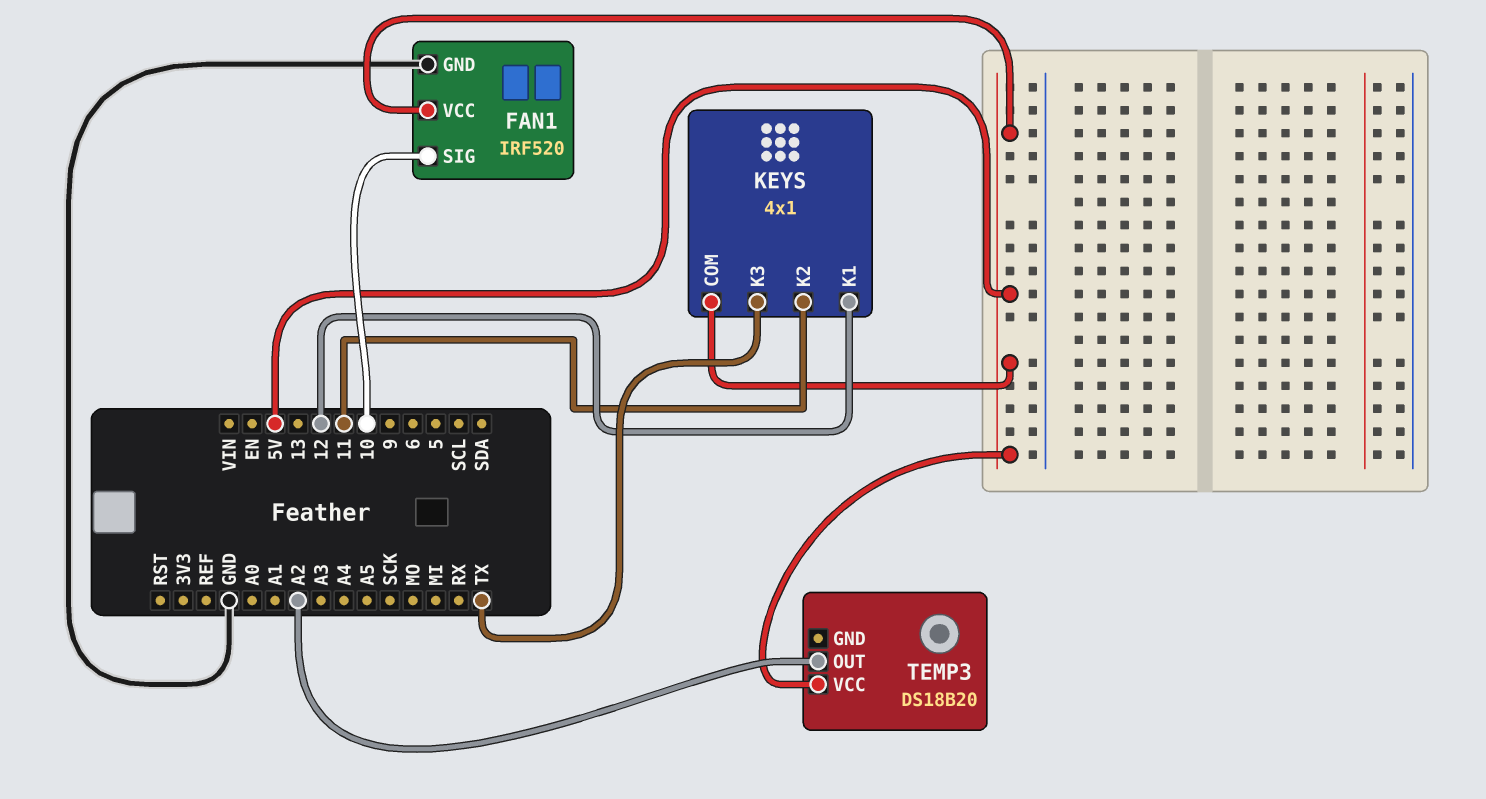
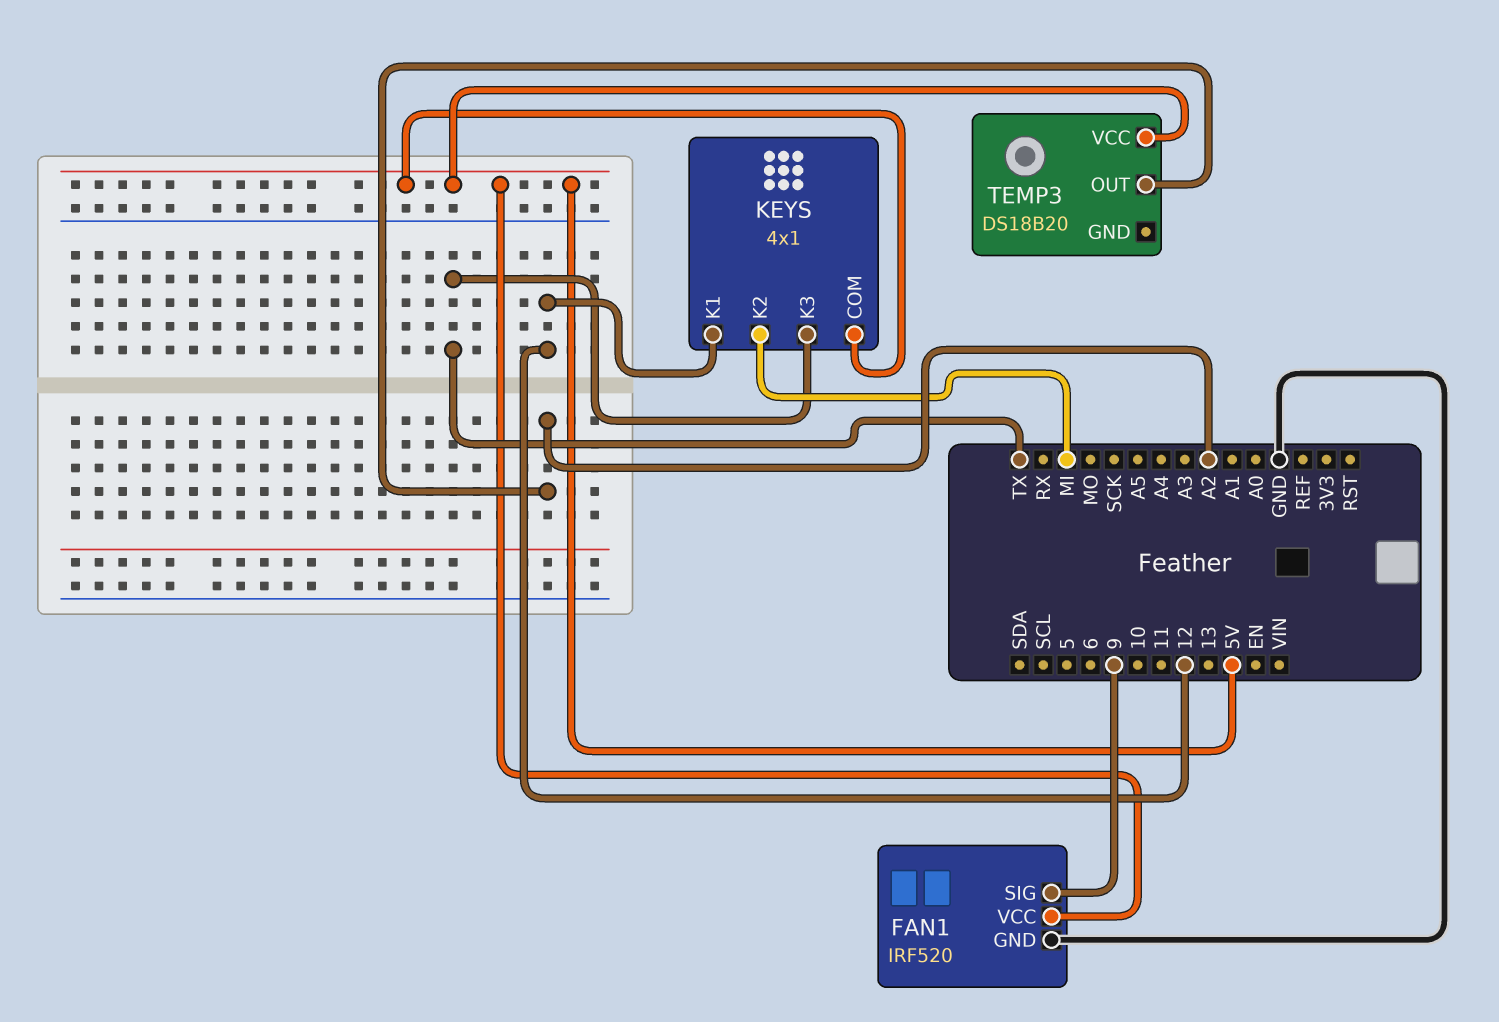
FAN1 pin SIG: 10 -> 9
KEYS pin K2: 11 -> MI

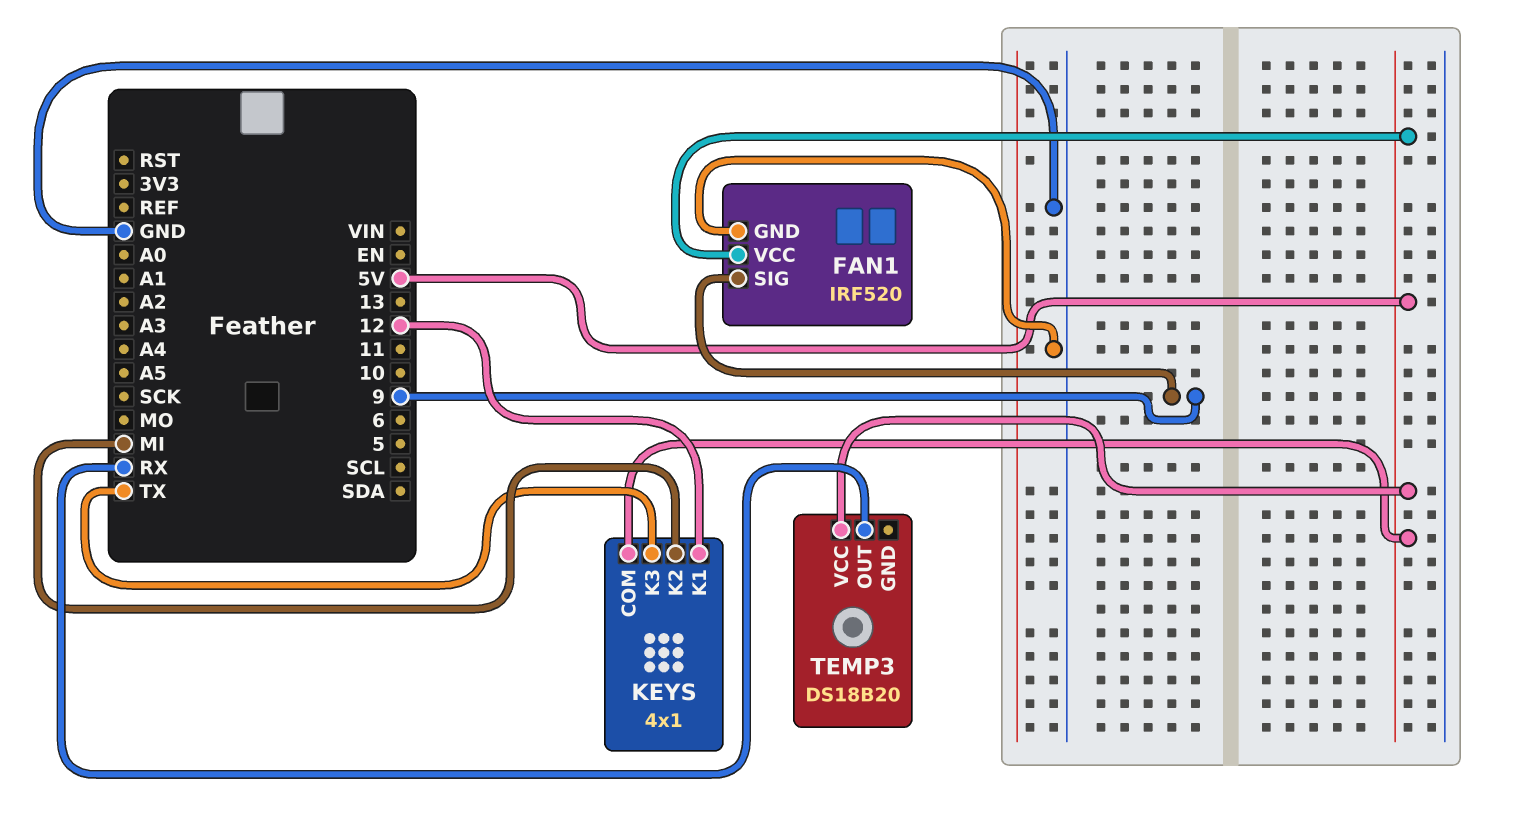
TEMP3 pin OUT: A2 -> RX

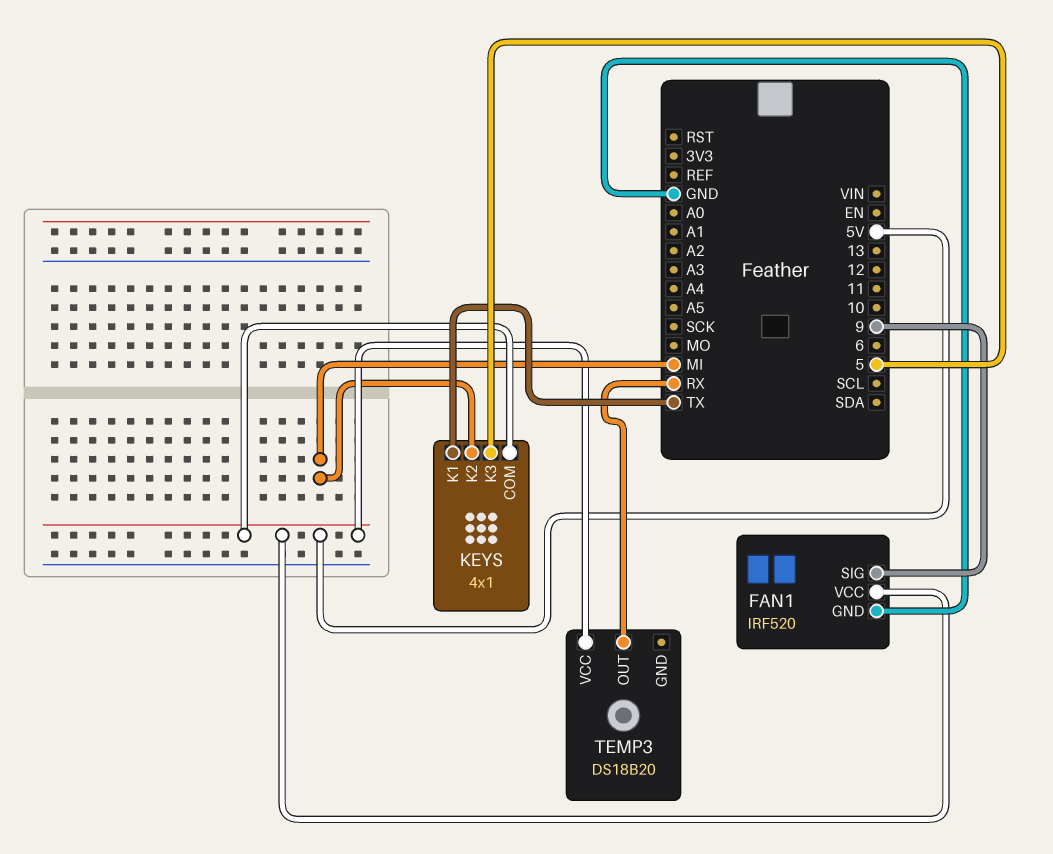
KEYS pin K1: 12 -> TX
KEYS pin K3: TX -> 5

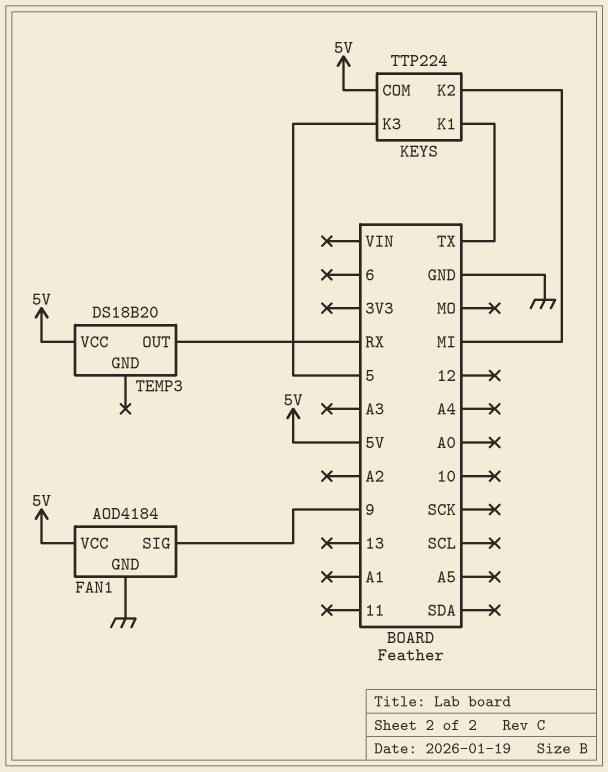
FAN1: IRF520 -> AOD4184
KEYS: 4x1 -> TTP224

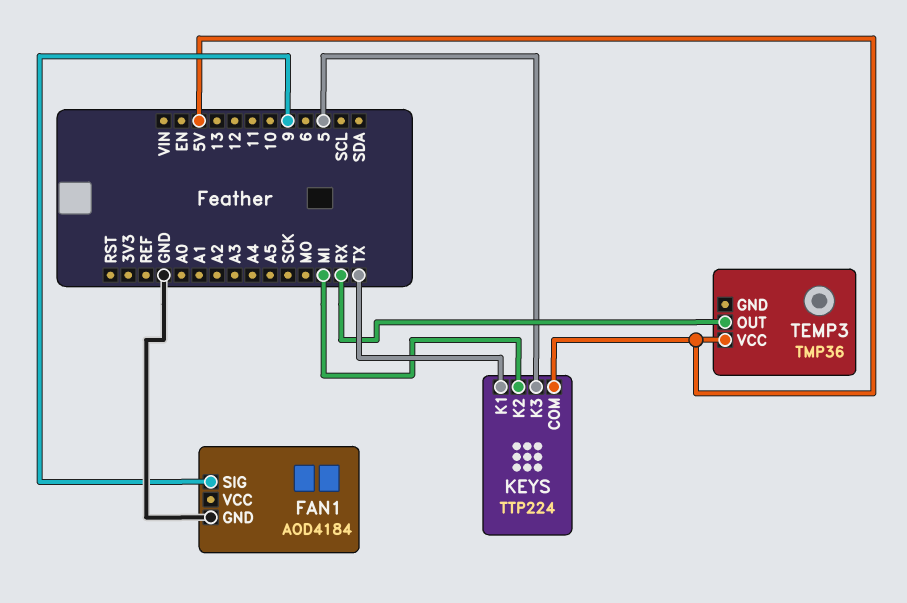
FAN1 pin VCC: 5V -> none
TEMP3: DS18B20 -> TMP36

